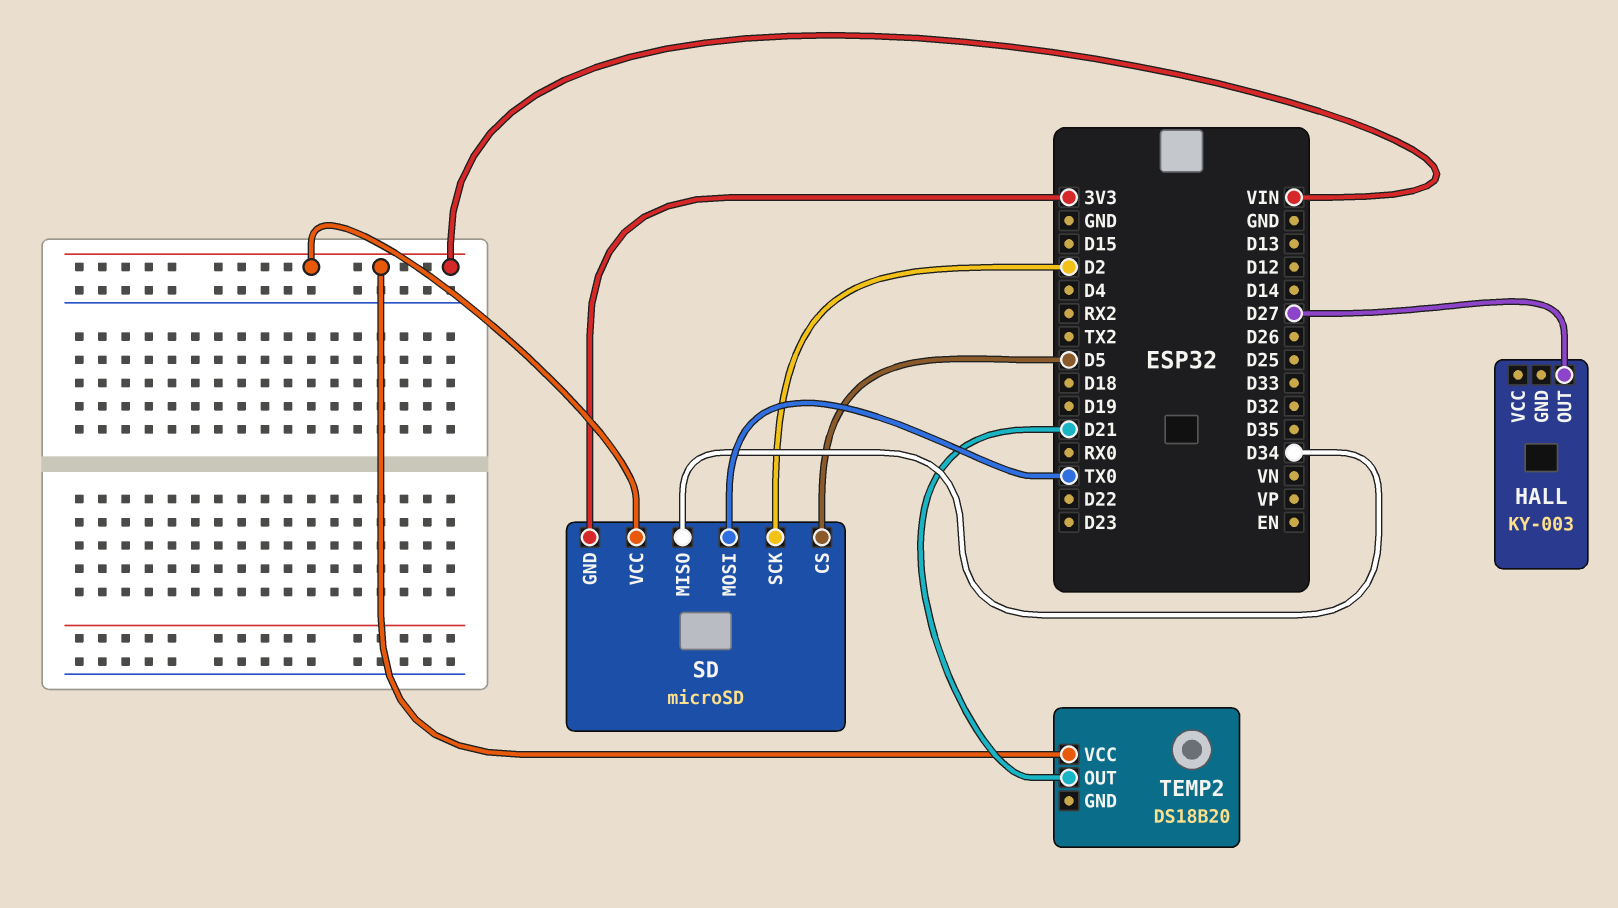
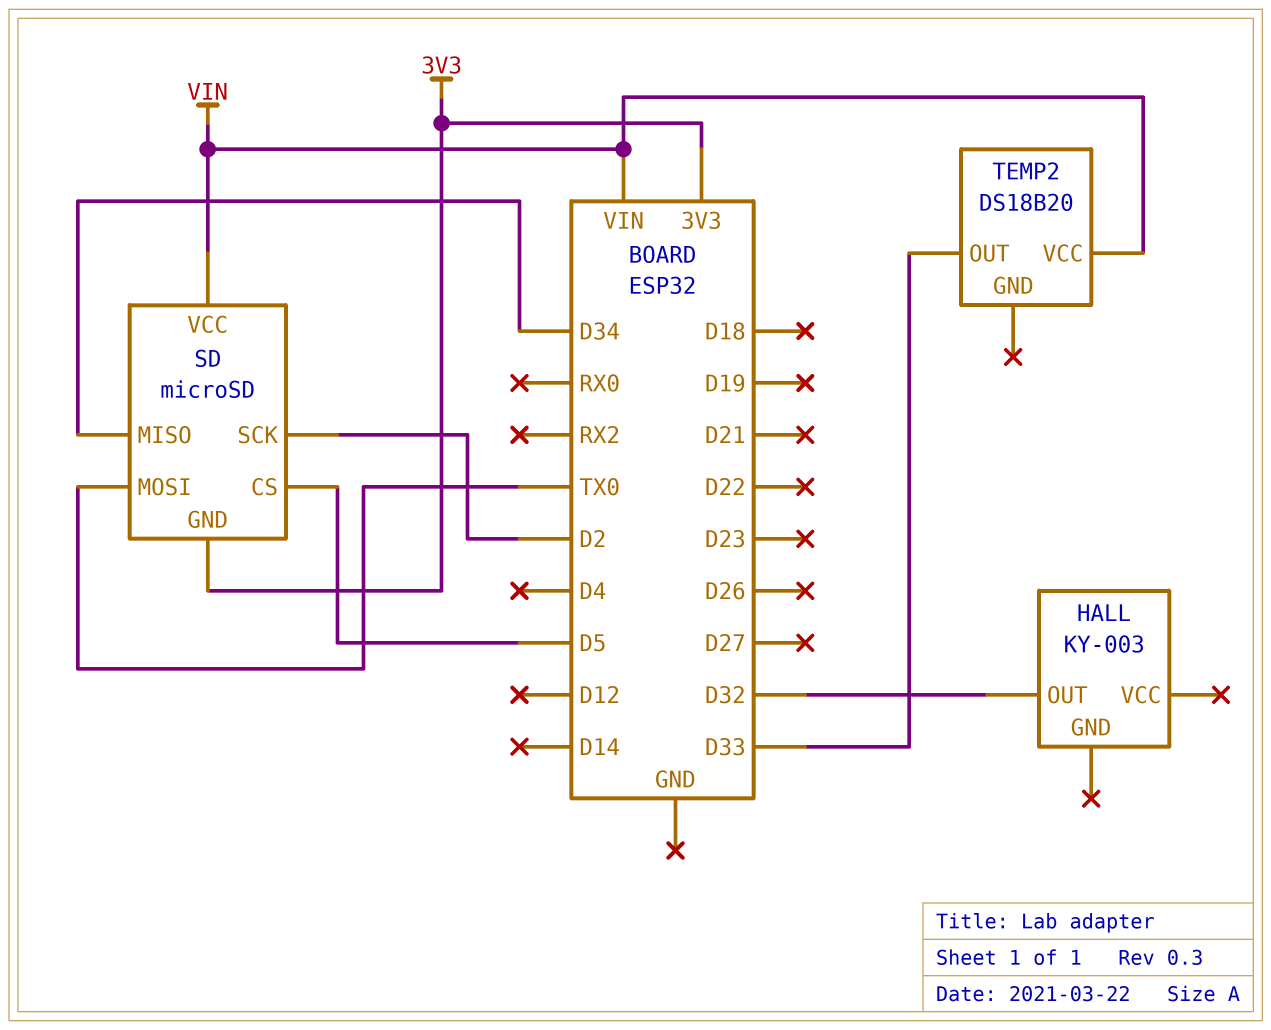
HALL pin OUT: D27 -> D32
TEMP2 pin OUT: D21 -> D33

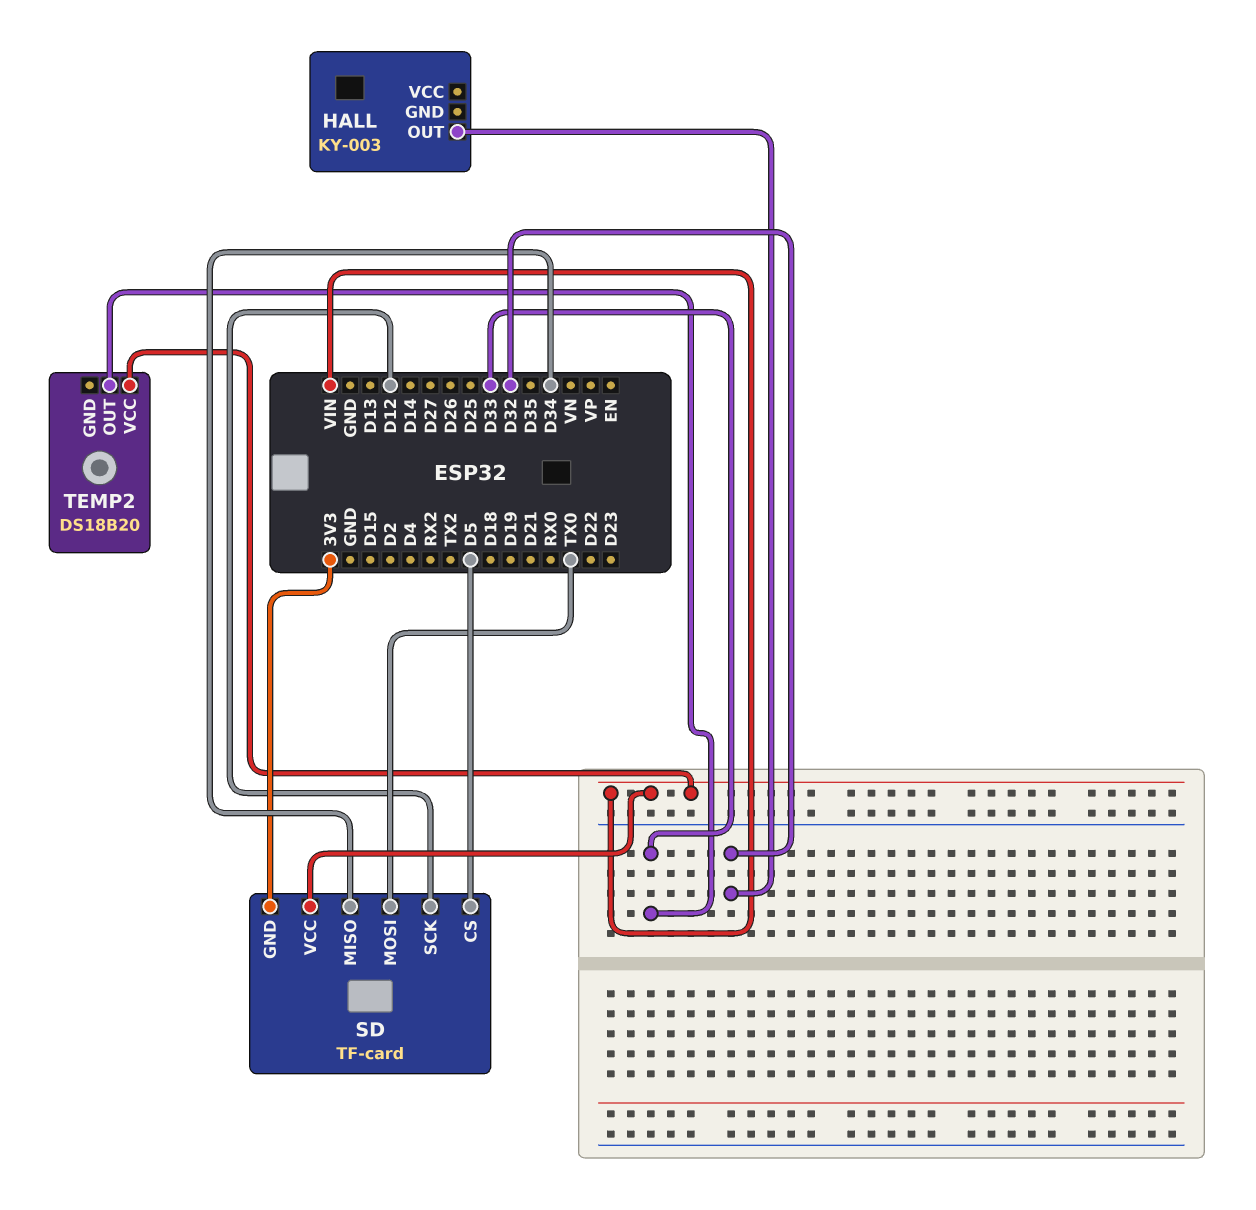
SD: microSD -> TF-card
SD pin SCK: D2 -> D12

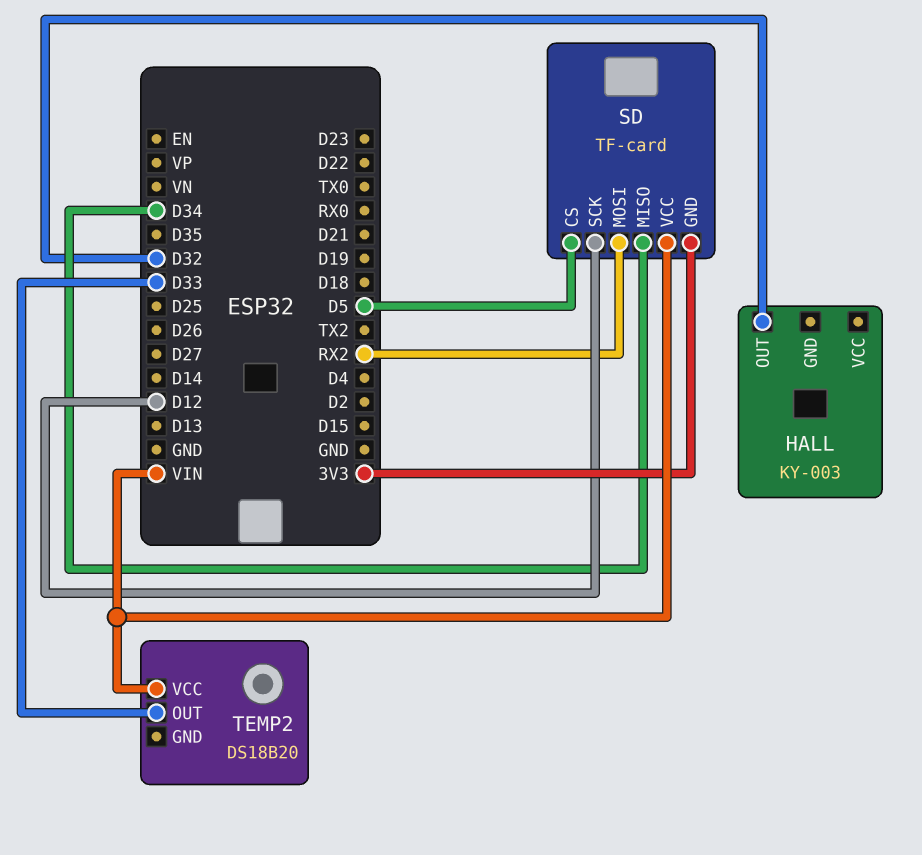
SD pin MOSI: TX0 -> RX2

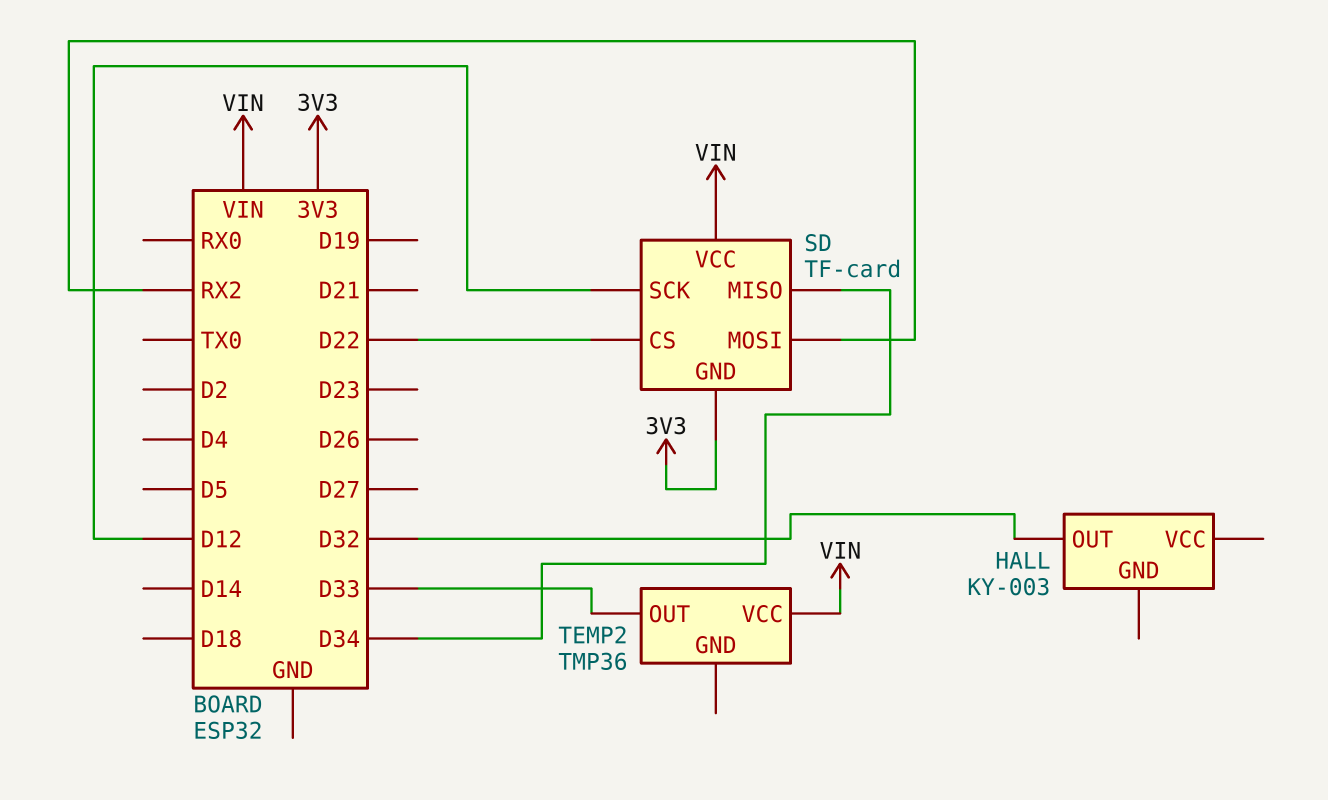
SD pin CS: D5 -> D22
TEMP2: DS18B20 -> TMP36

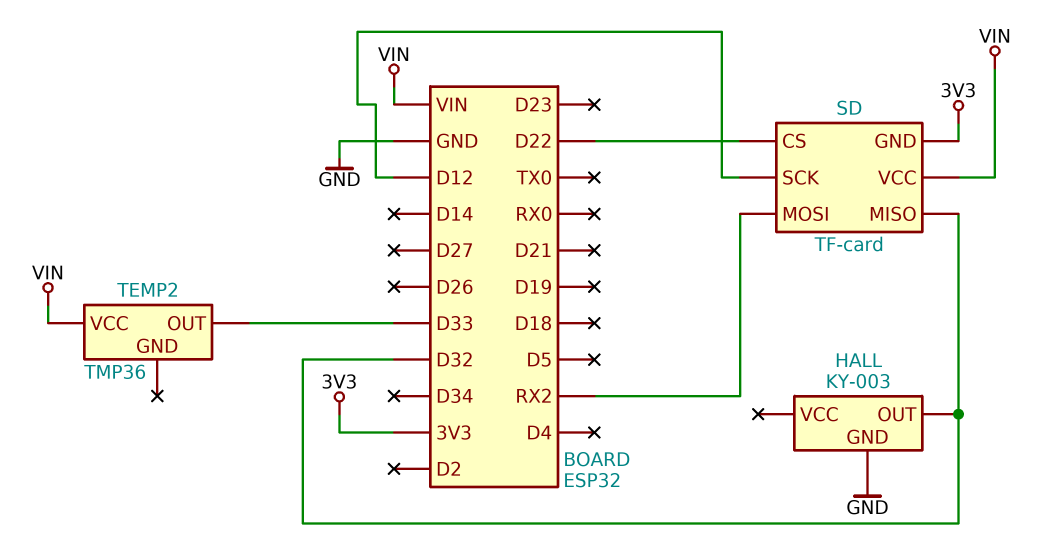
HALL pin GND: none -> GND
SD pin MISO: D34 -> D32

